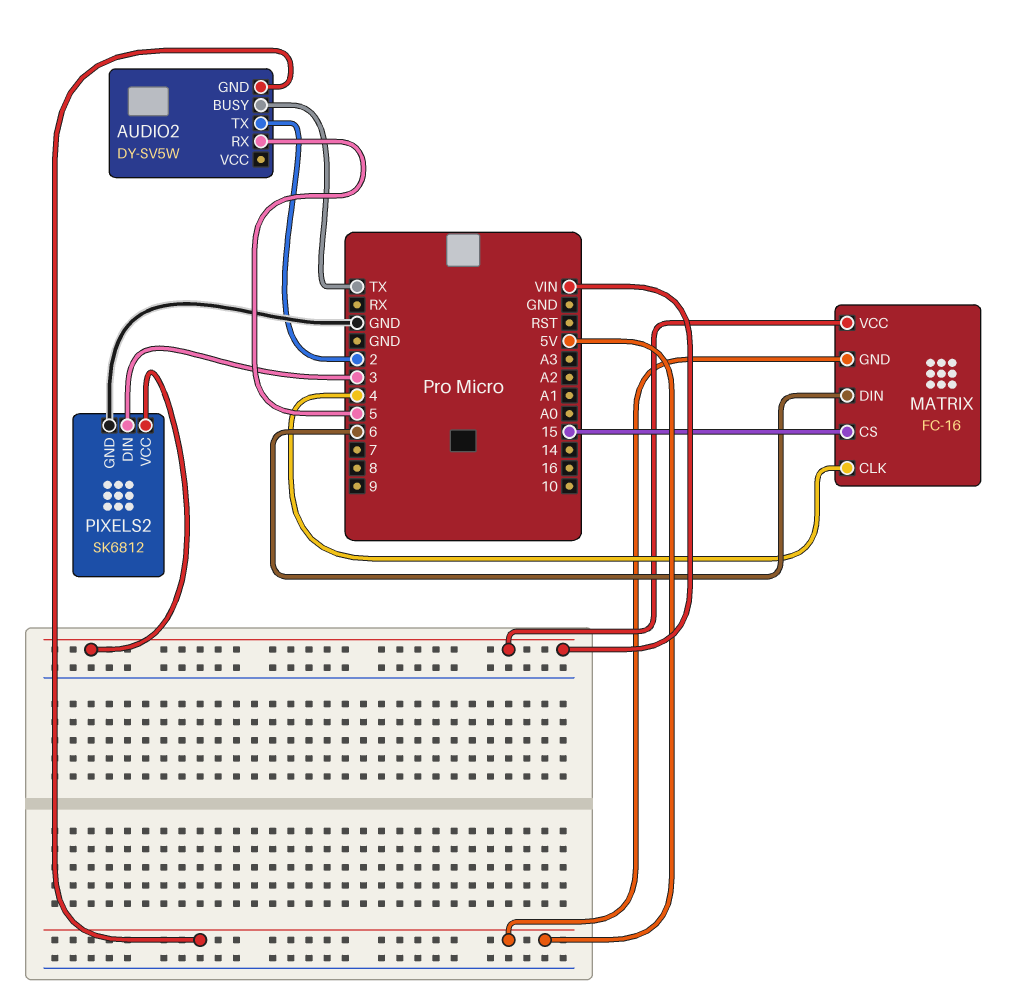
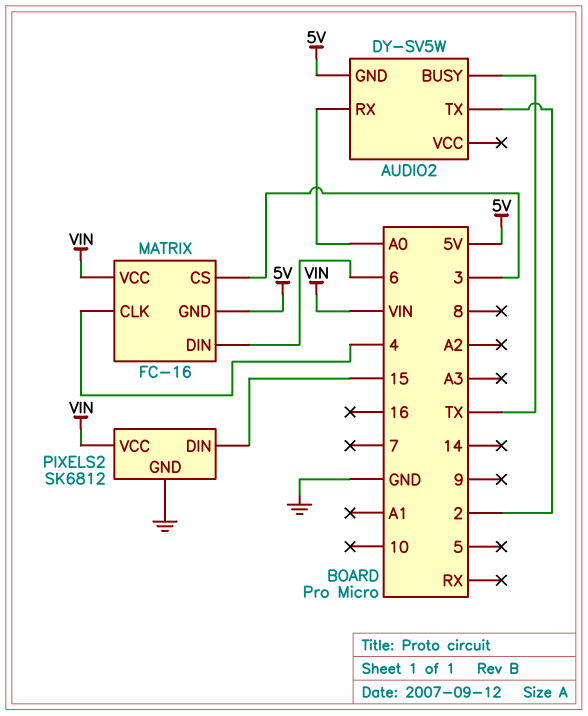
AUDIO2 pin RX: 5 -> A0
MATRIX pin CS: 15 -> 3
PIXELS2 pin DIN: 3 -> 15

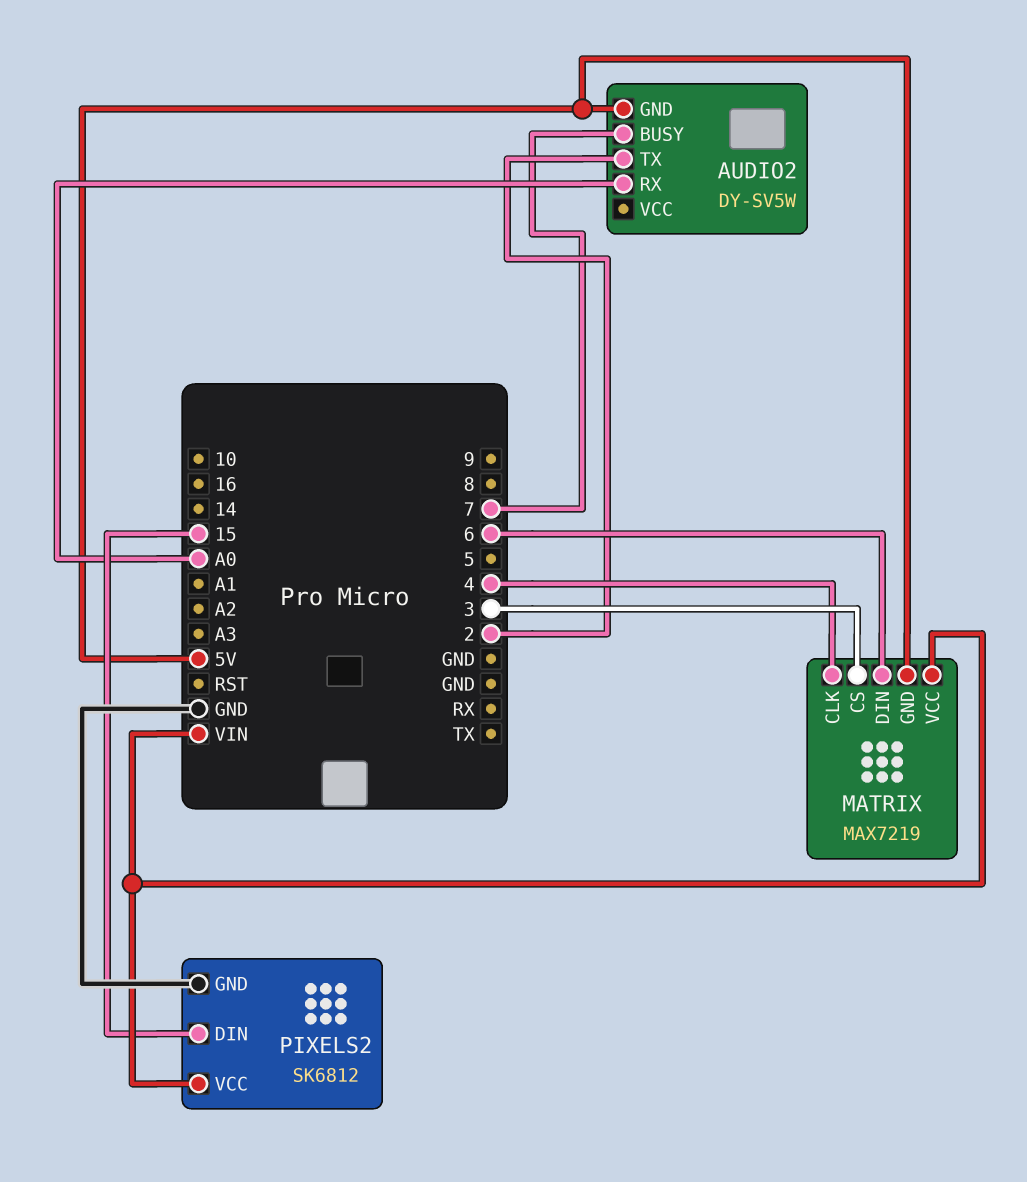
AUDIO2 pin BUSY: TX -> 7
MATRIX: FC-16 -> MAX7219

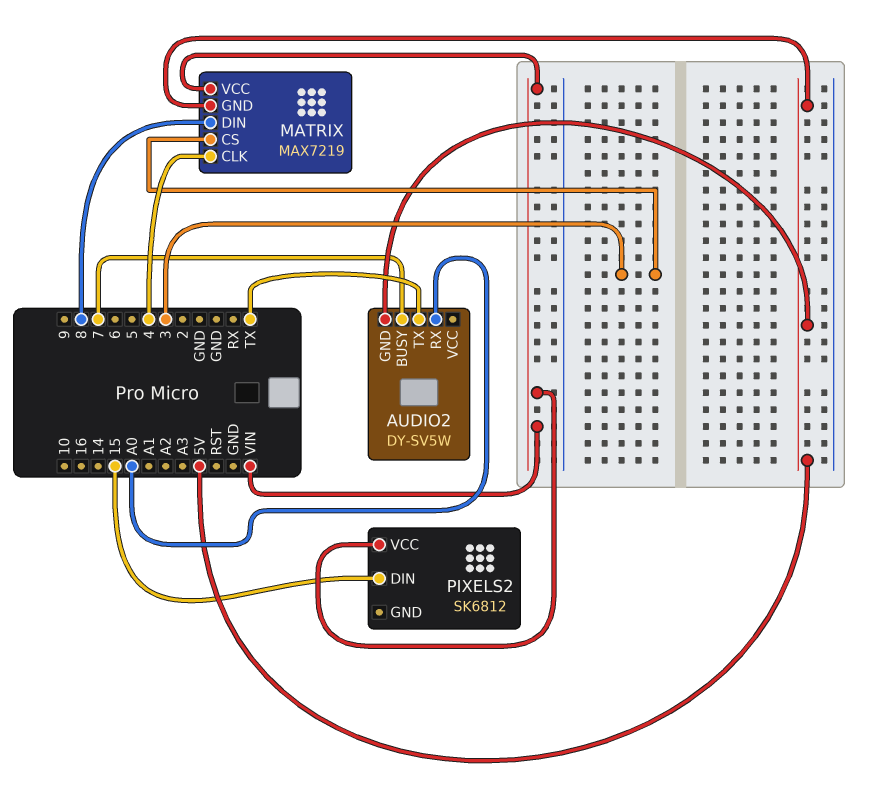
AUDIO2 pin TX: 2 -> TX
MATRIX pin DIN: 6 -> 8
PIXELS2 pin GND: GND -> none

